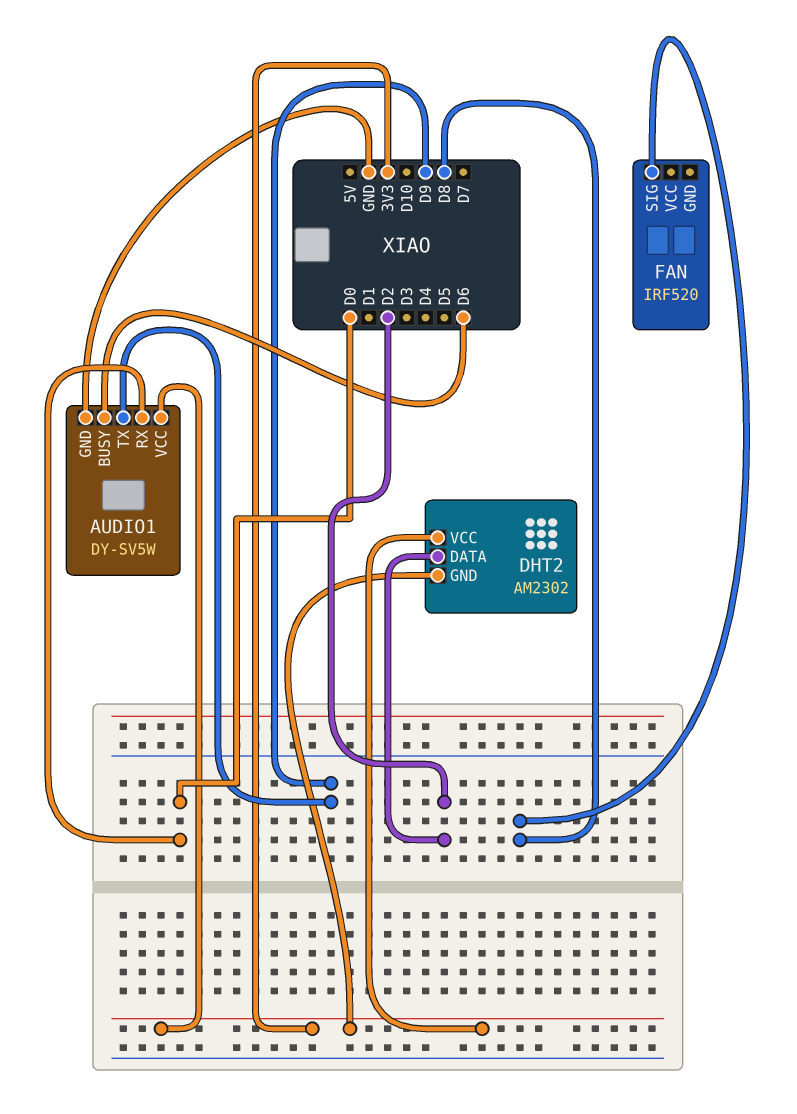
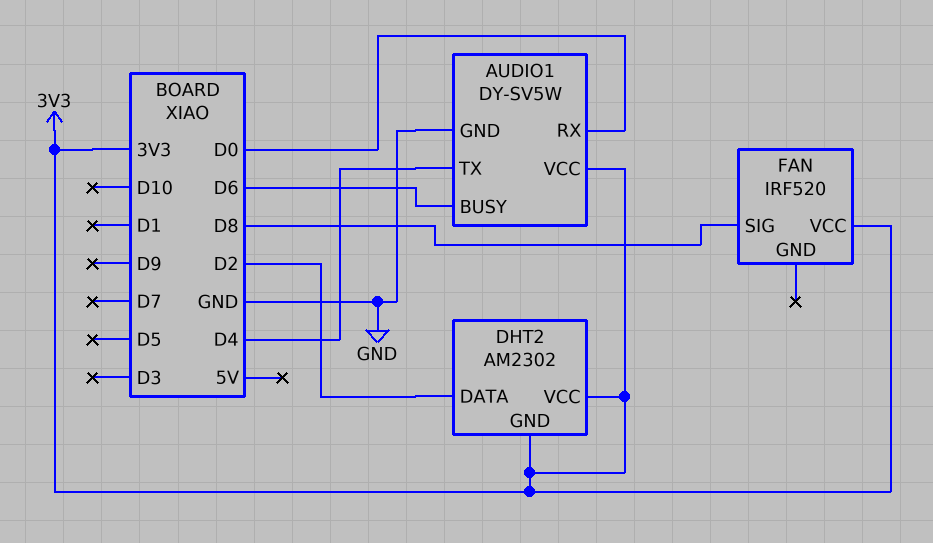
AUDIO1 pin TX: D9 -> D4
FAN pin VCC: none -> 3V3

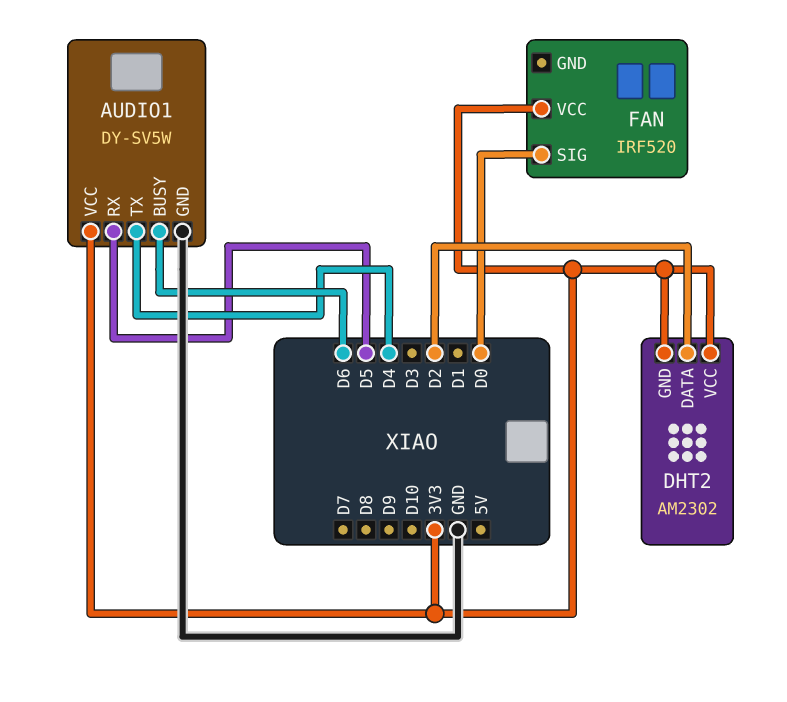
AUDIO1 pin RX: D0 -> D5
FAN pin SIG: D8 -> D0

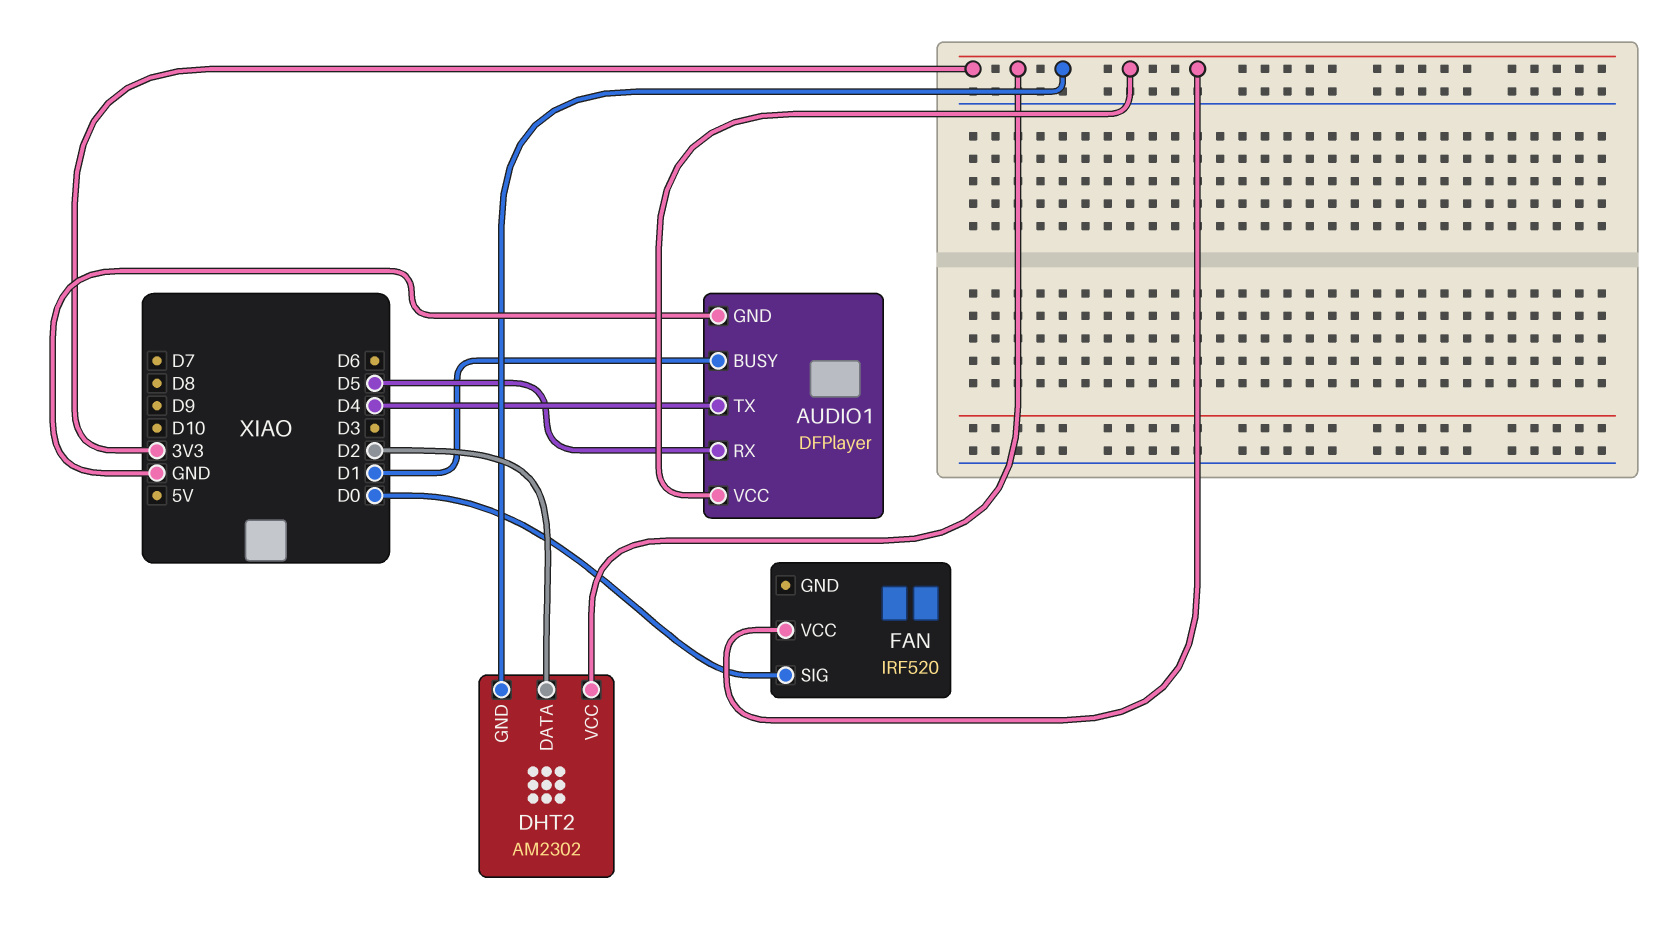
AUDIO1: DY-SV5W -> DFPlayer
AUDIO1 pin BUSY: D6 -> D1

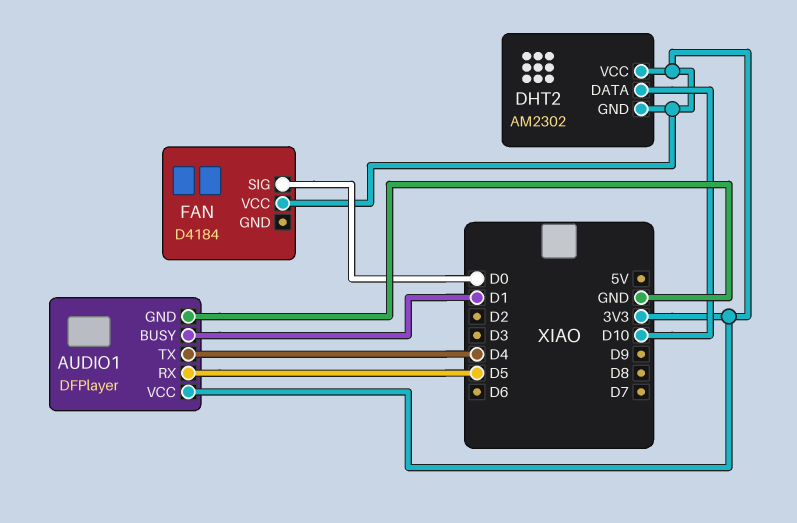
DHT2 pin DATA: D2 -> D10
FAN: IRF520 -> D4184

